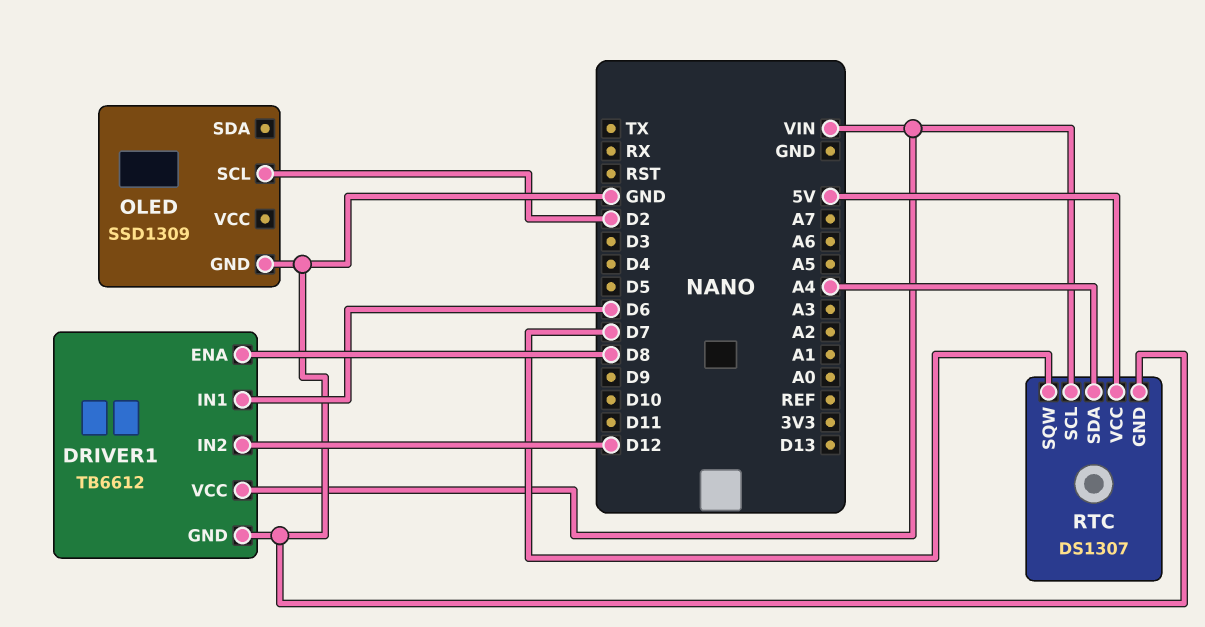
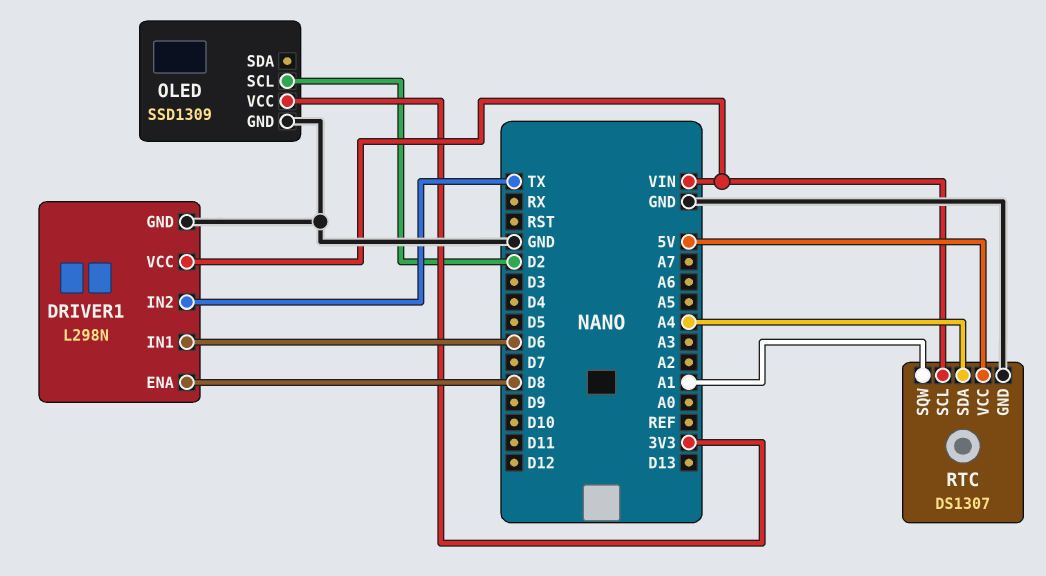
DRIVER1: TB6612 -> L298N
DRIVER1 pin IN2: D12 -> TX
OLED pin VCC: none -> 3V3
RTC pin SQW: D7 -> A1

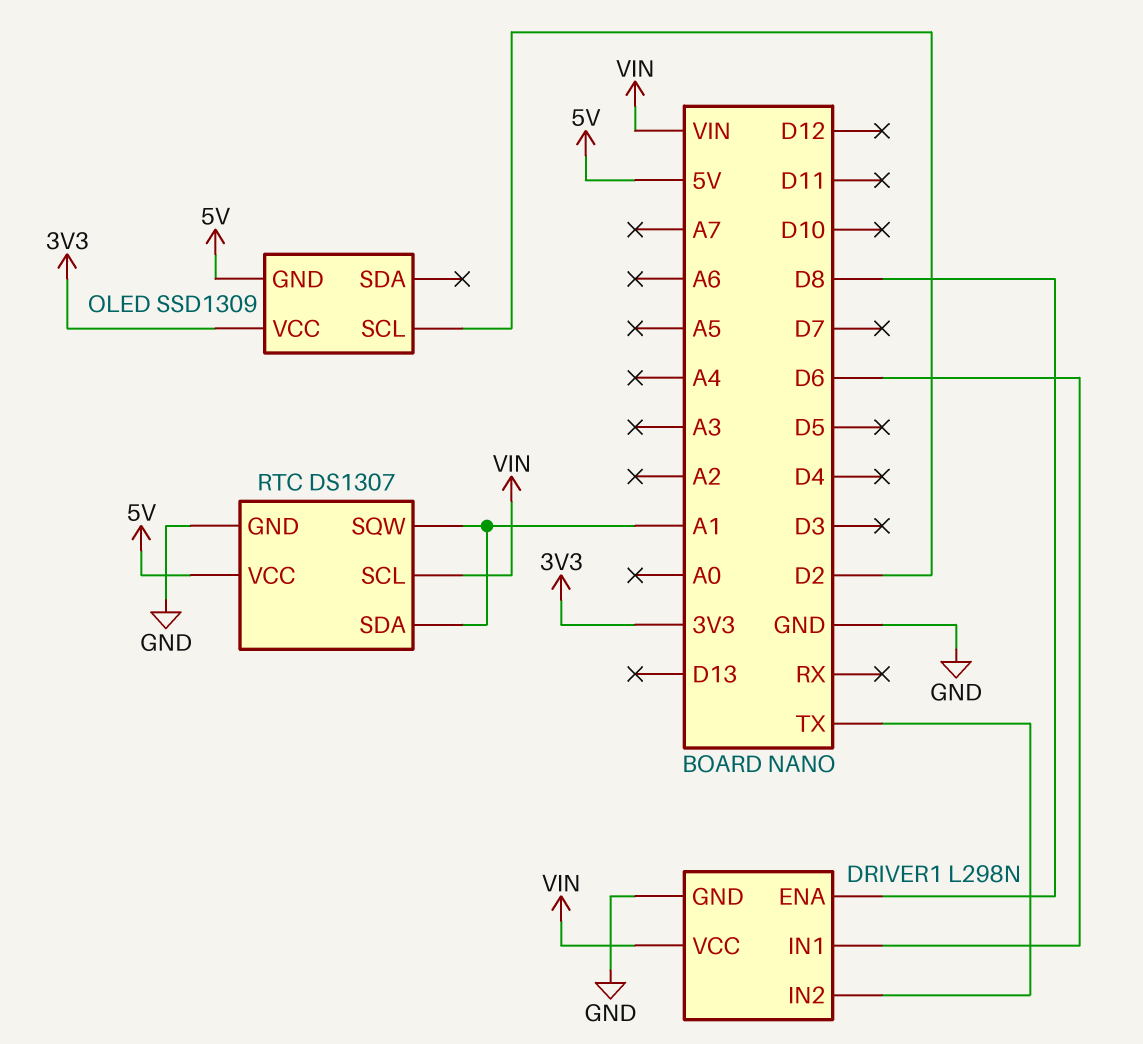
OLED pin GND: GND -> 5V
RTC pin SDA: A4 -> A1

